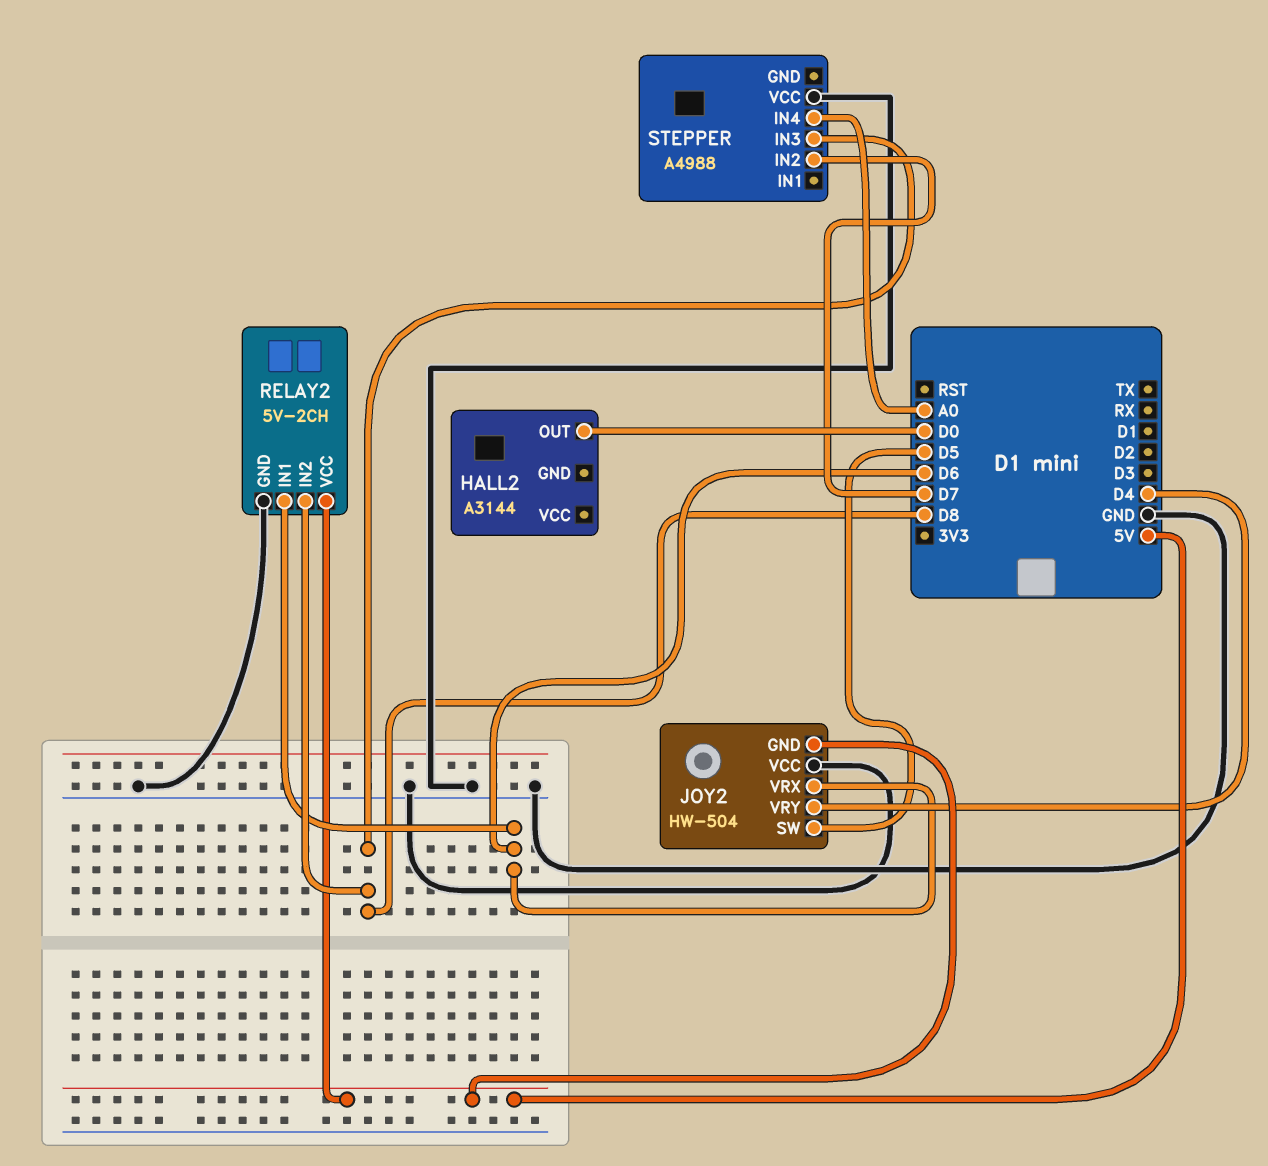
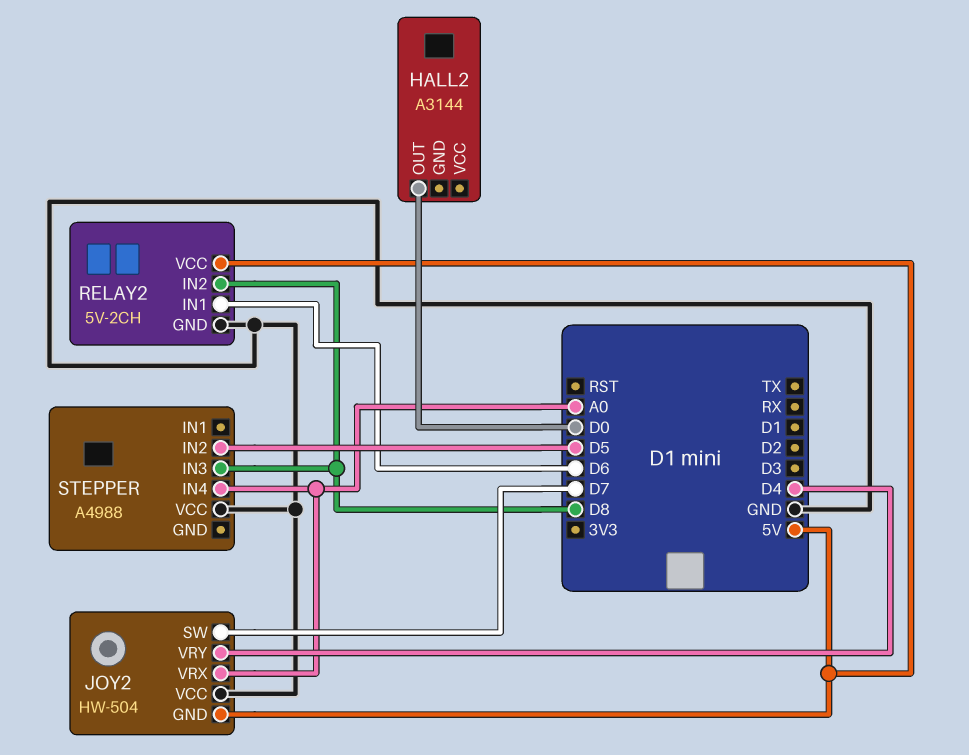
JOY2 pin SW: D5 -> D7
JOY2 pin VRX: D6 -> A0
STEPPER pin IN2: D7 -> D5

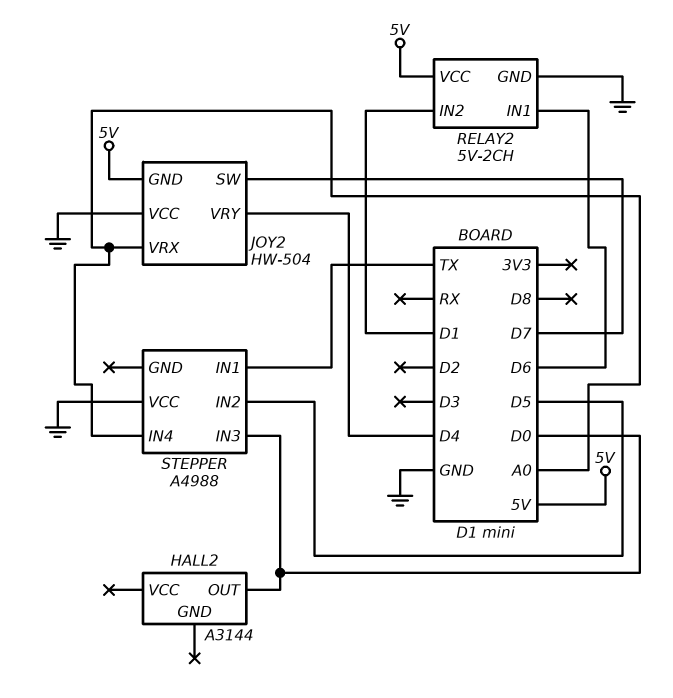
RELAY2 pin IN2: D8 -> D1
STEPPER pin IN1: none -> TX
STEPPER pin IN3: D8 -> D0

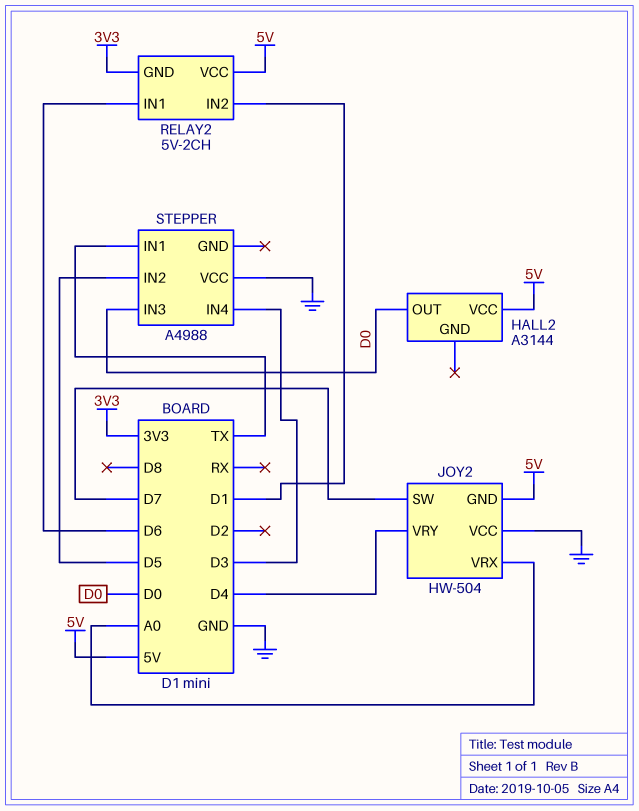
HALL2 pin VCC: none -> 5V
RELAY2 pin GND: GND -> 3V3
STEPPER pin IN4: A0 -> D3

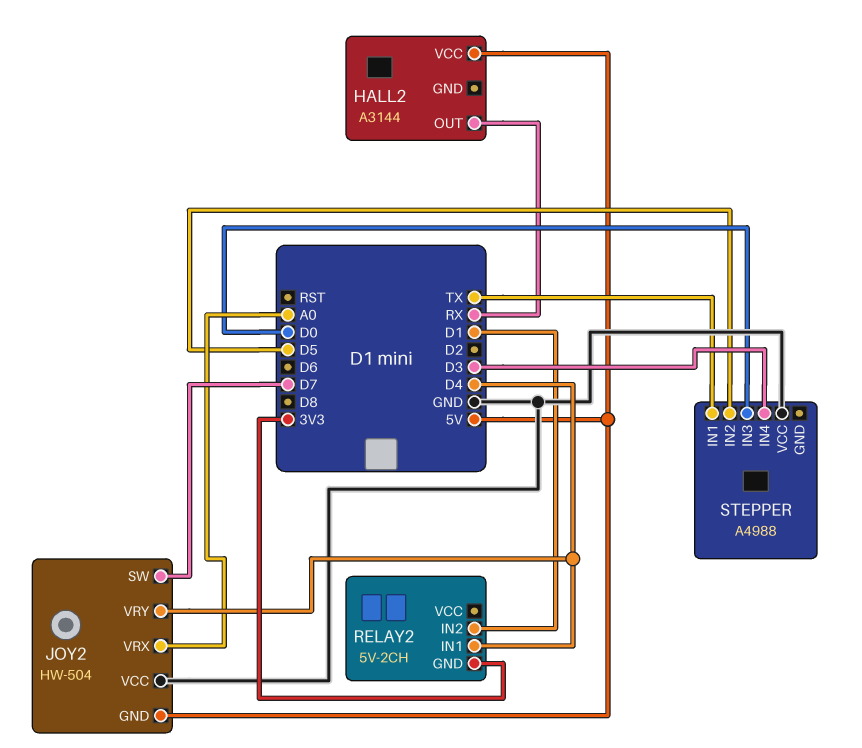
HALL2 pin OUT: D0 -> RX
RELAY2 pin IN1: D6 -> D4
RELAY2 pin VCC: 5V -> none

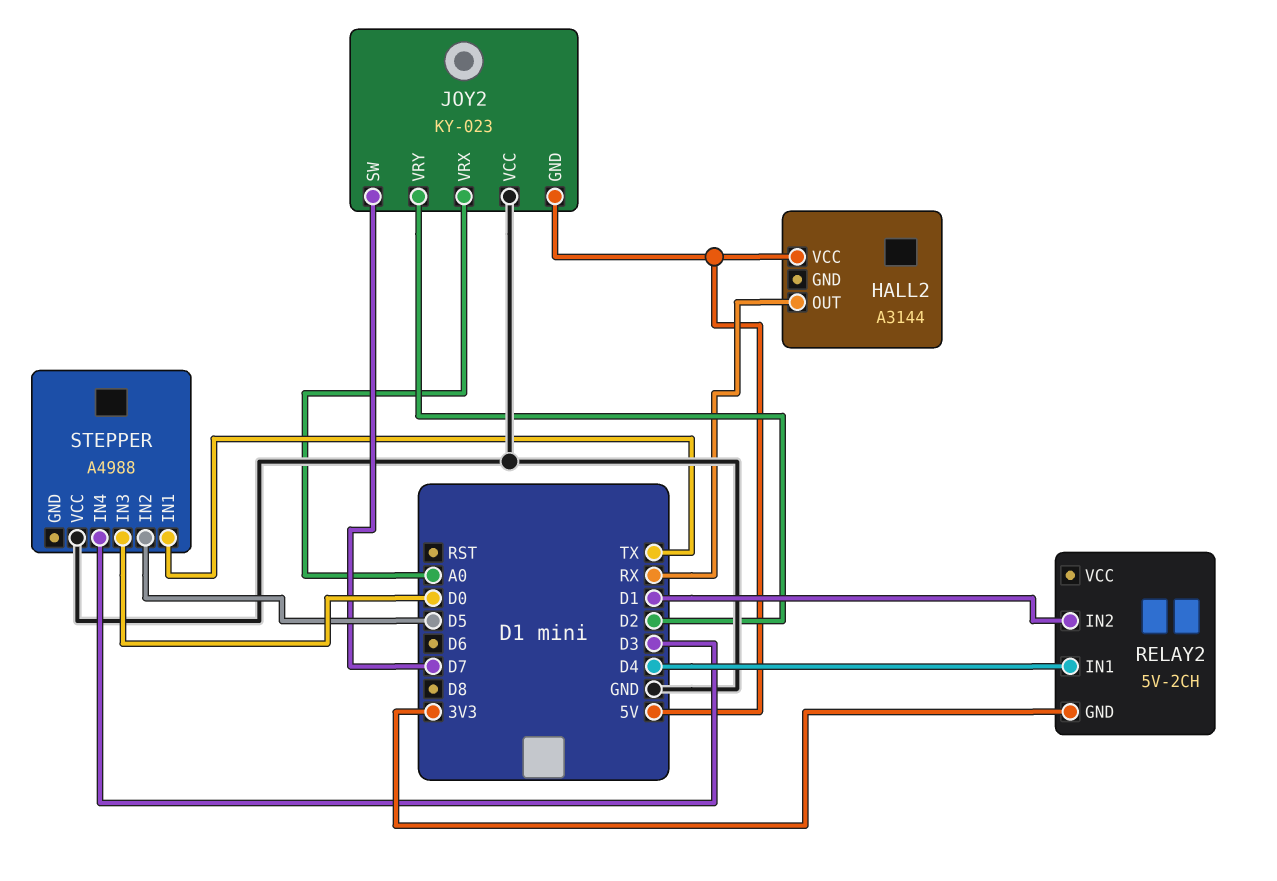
JOY2: HW-504 -> KY-023
JOY2 pin VRY: D4 -> D2

